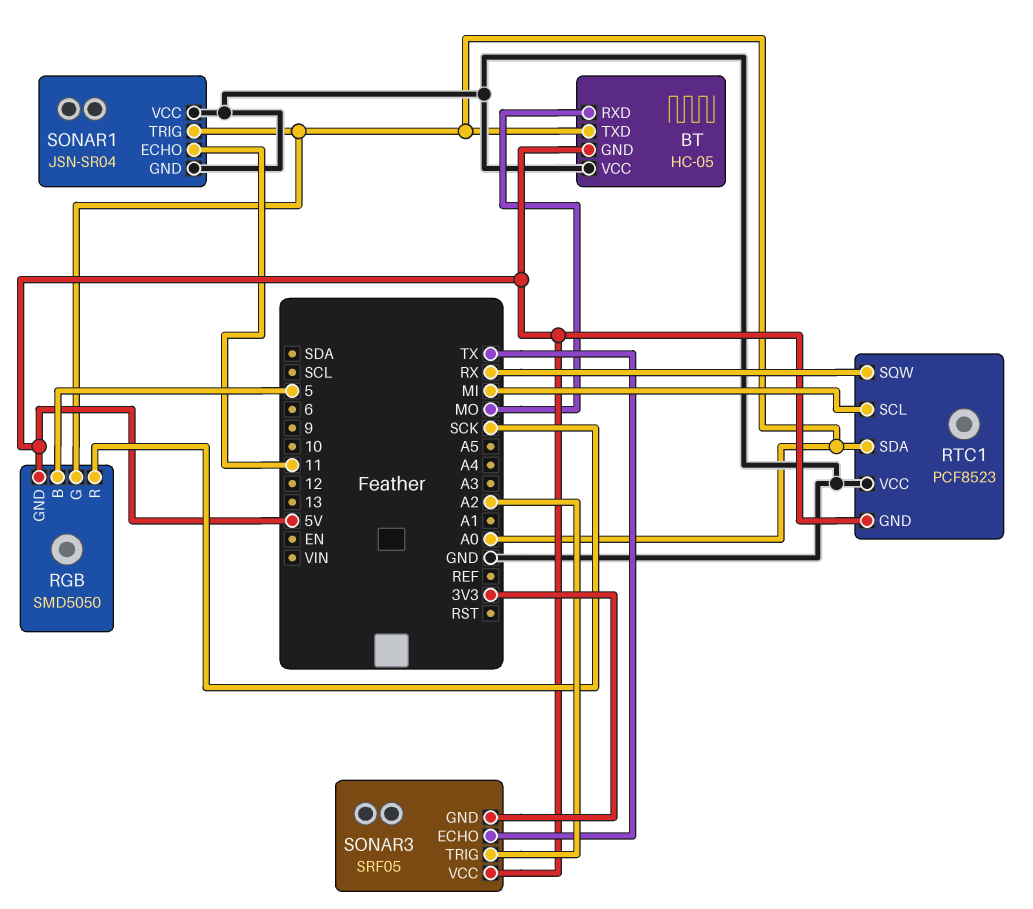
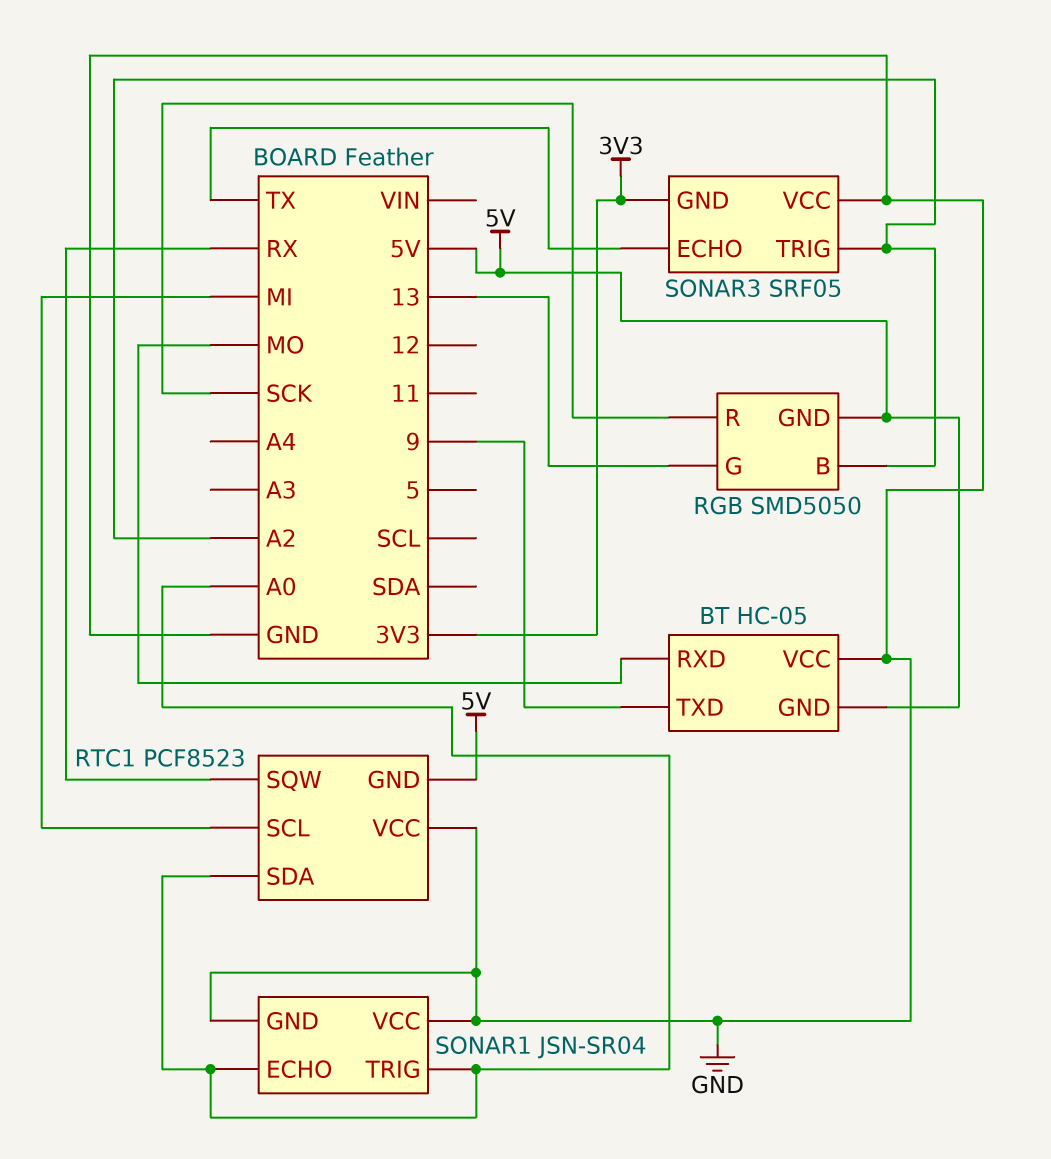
BT pin TXD: A0 -> 9
RGB pin B: 5 -> A2
RGB pin G: A0 -> 13
SONAR1 pin ECHO: 11 -> A0
SONAR3 pin VCC: 5V -> GND

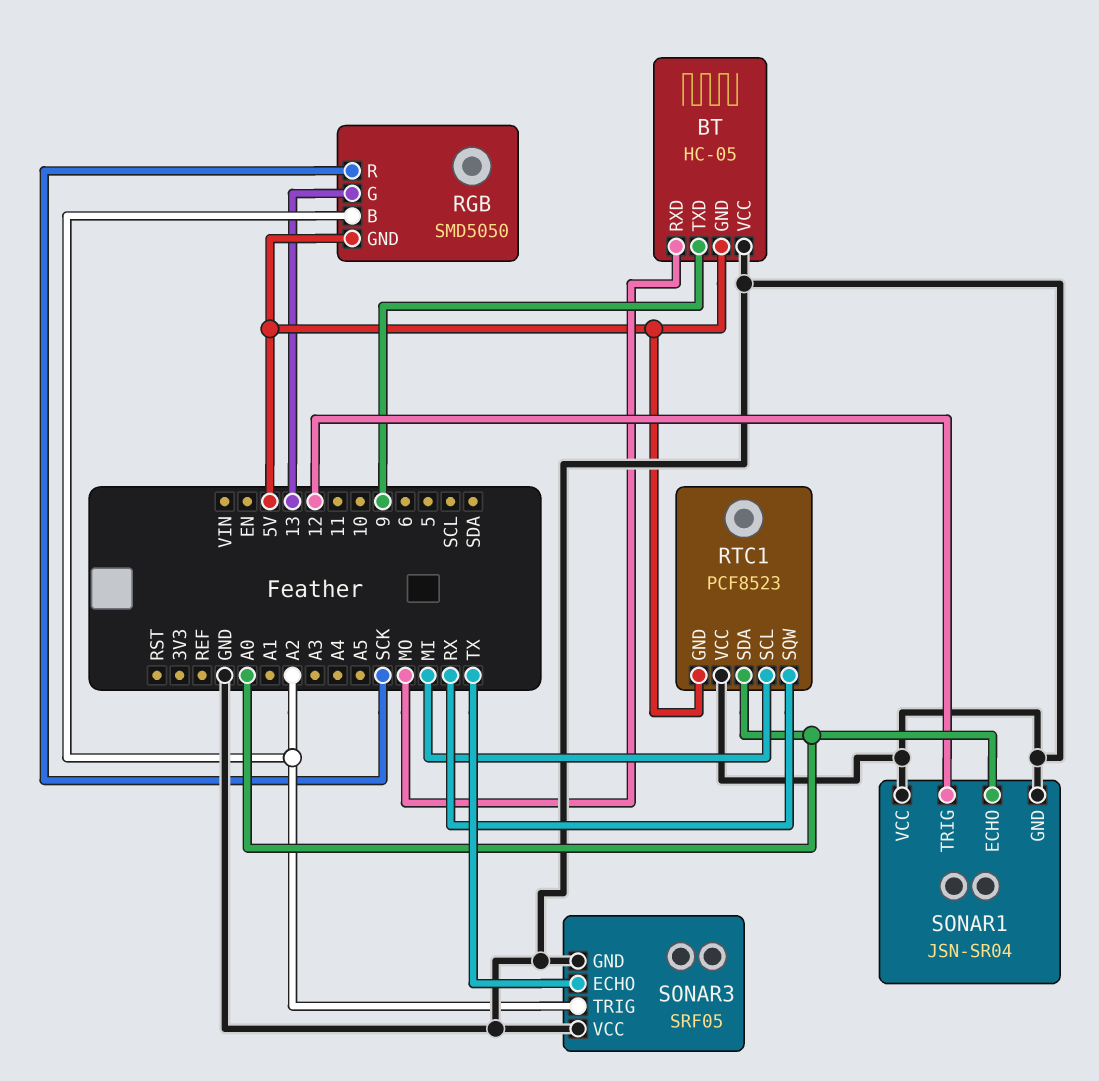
SONAR1 pin TRIG: A0 -> 12
SONAR3 pin GND: 3V3 -> GND

